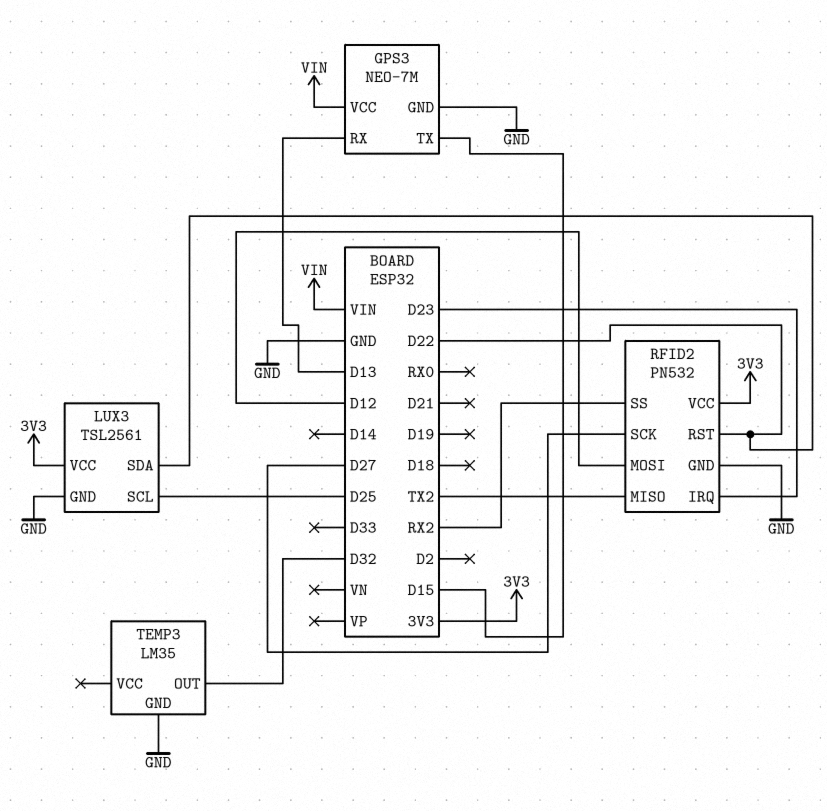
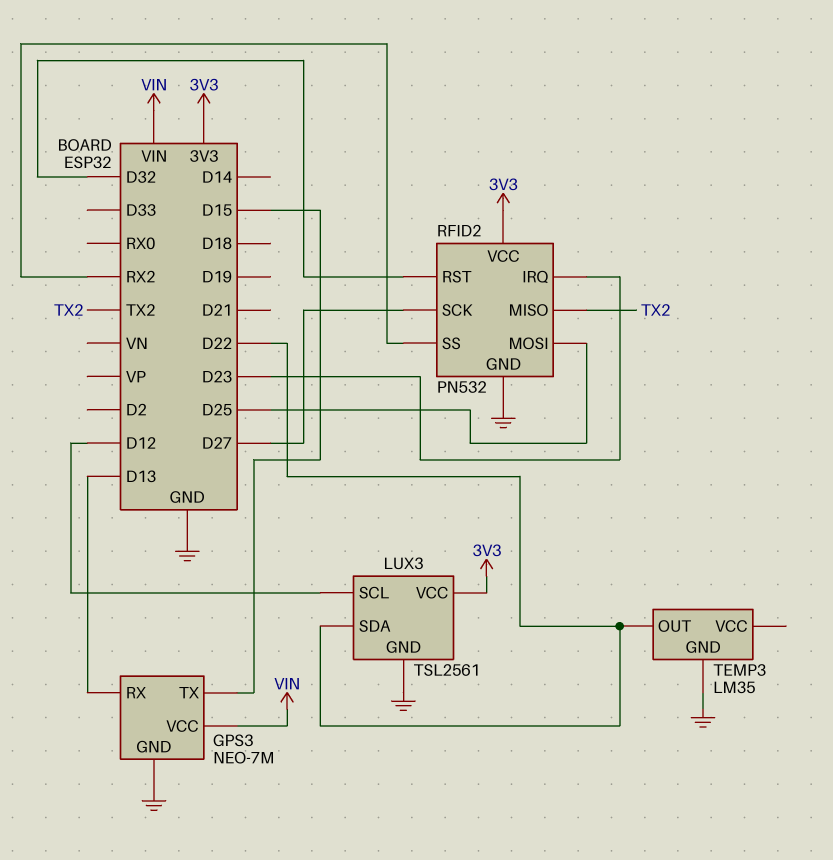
LUX3 pin SCL: D25 -> D12
RFID2 pin MOSI: D12 -> D25
RFID2 pin RST: D22 -> D32
TEMP3 pin OUT: D32 -> D22

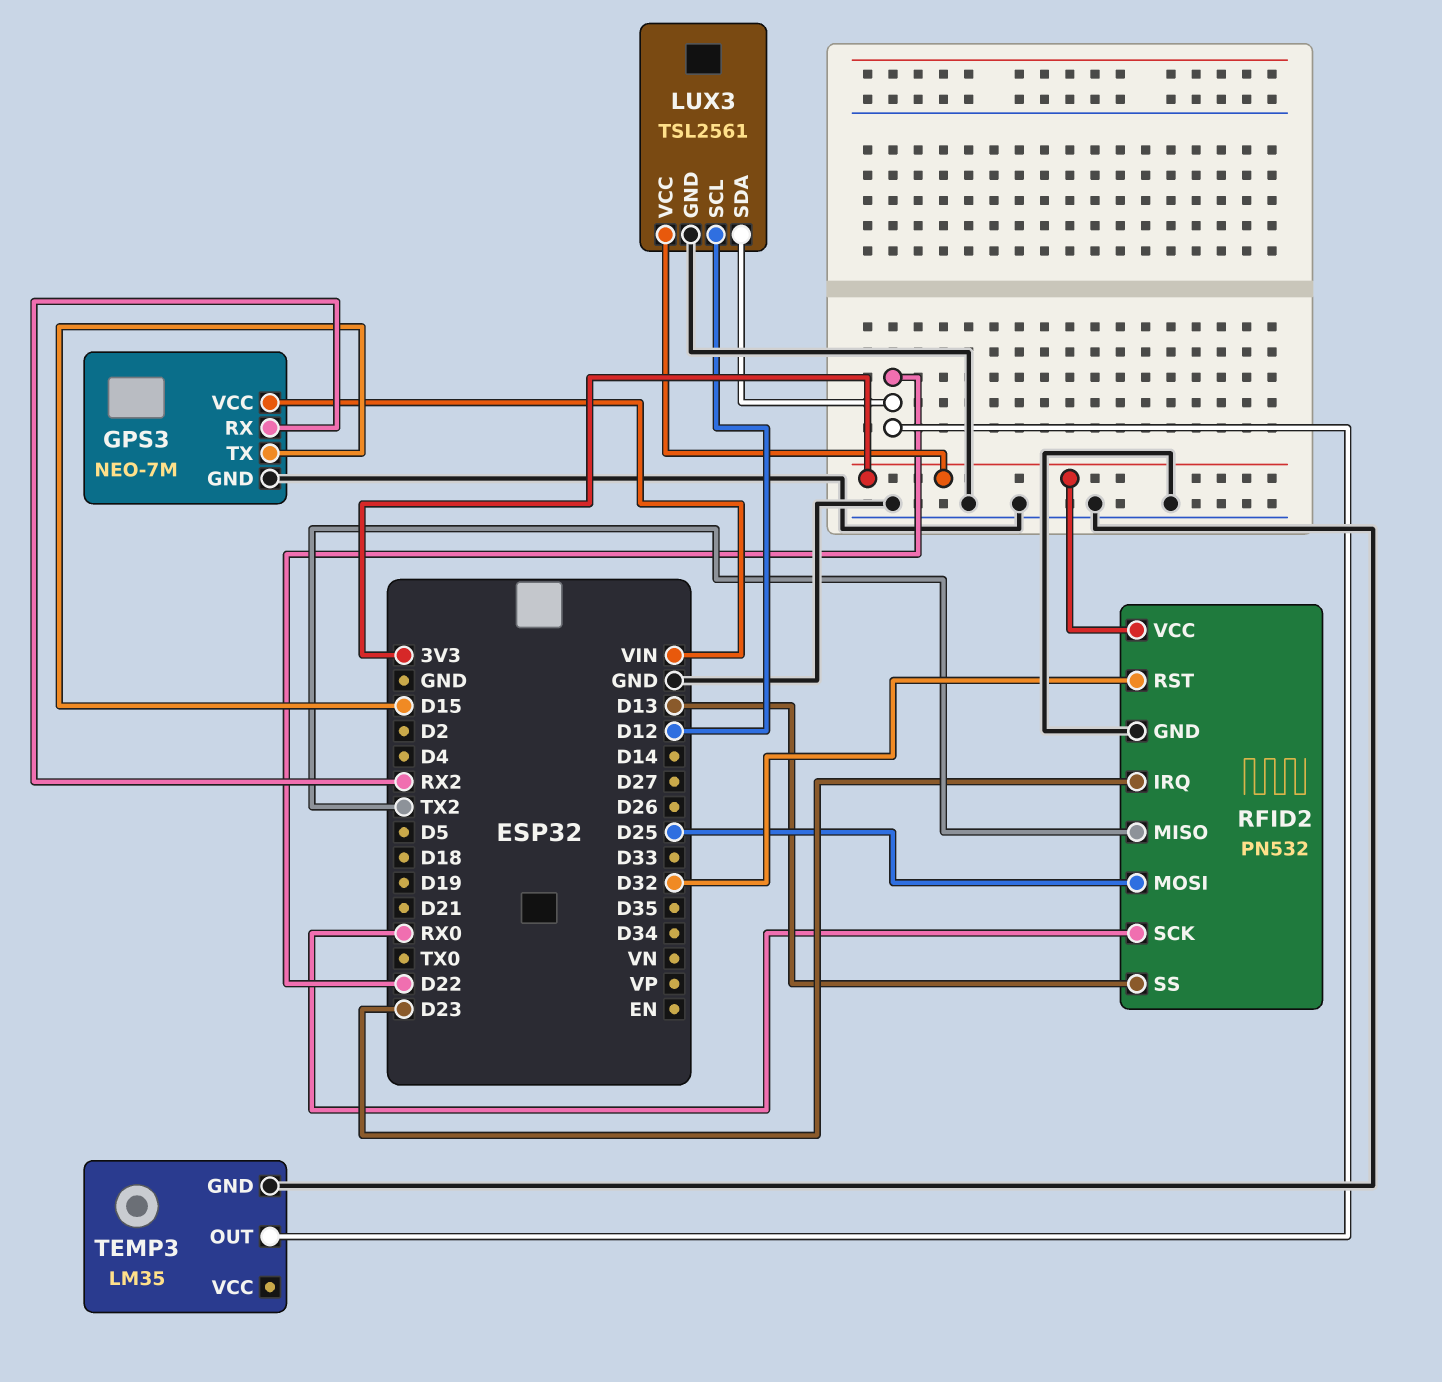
GPS3 pin RX: D13 -> RX2
RFID2 pin SCK: D27 -> RX0
RFID2 pin SS: RX2 -> D13

